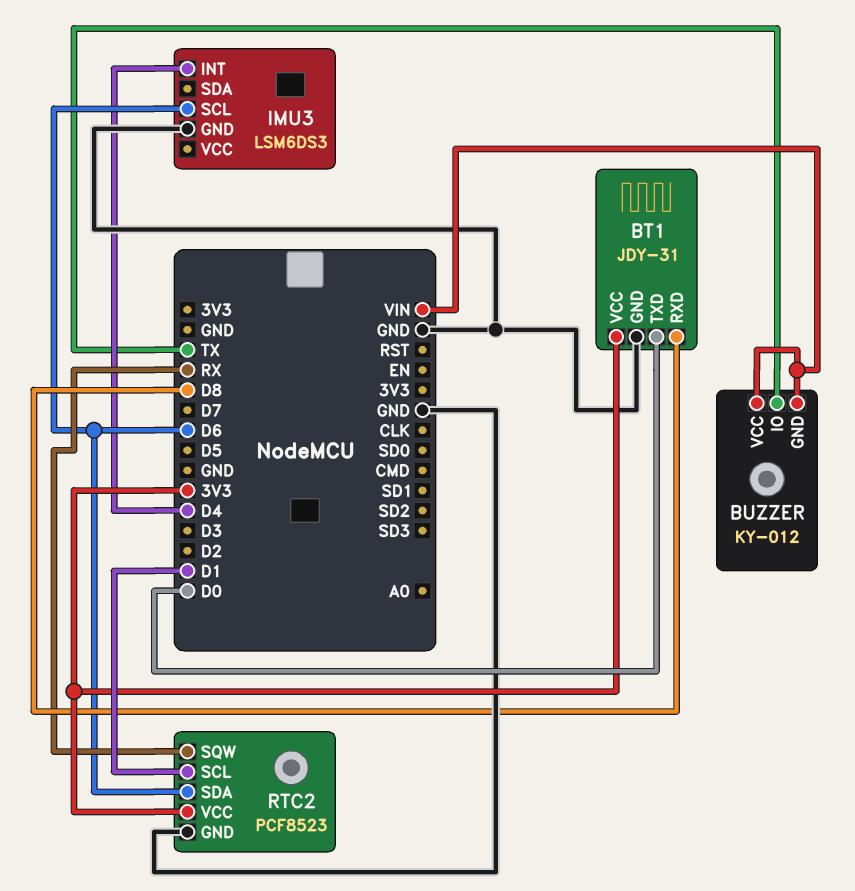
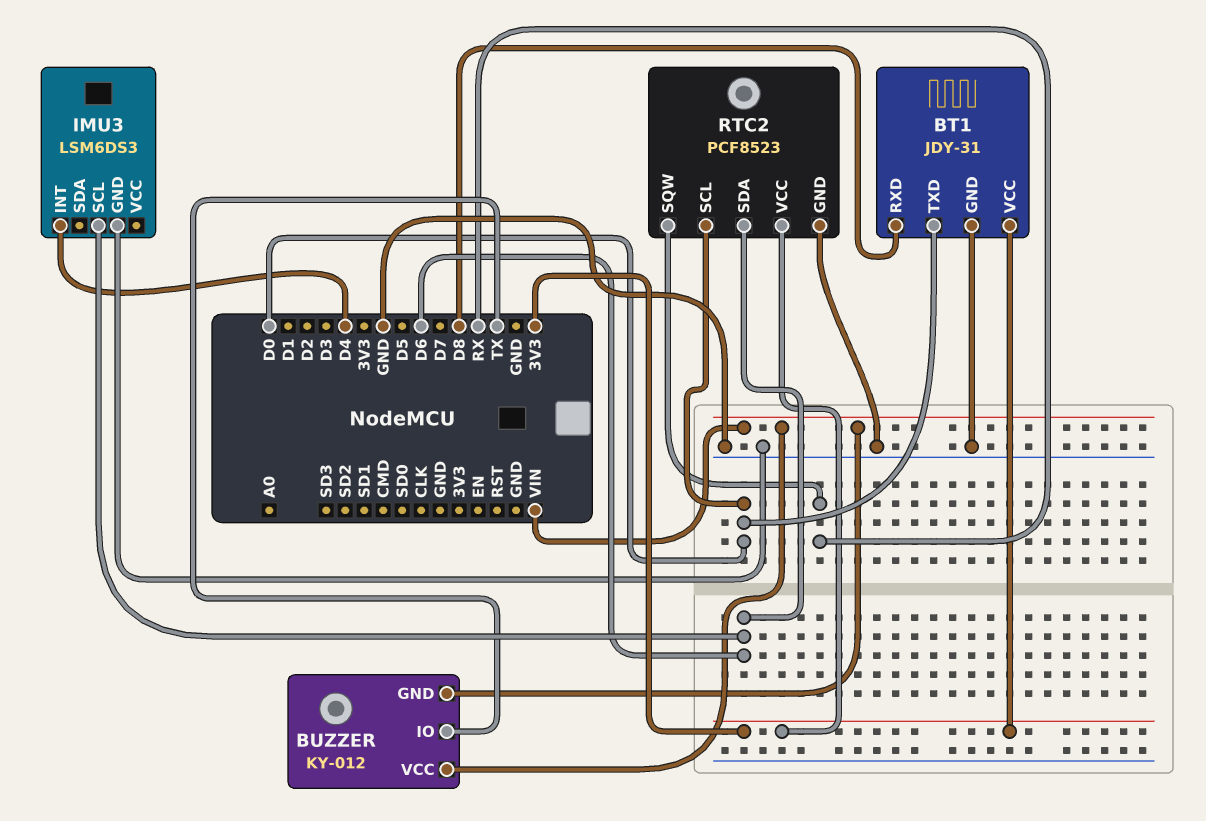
RTC2 pin SCL: D1 -> D0

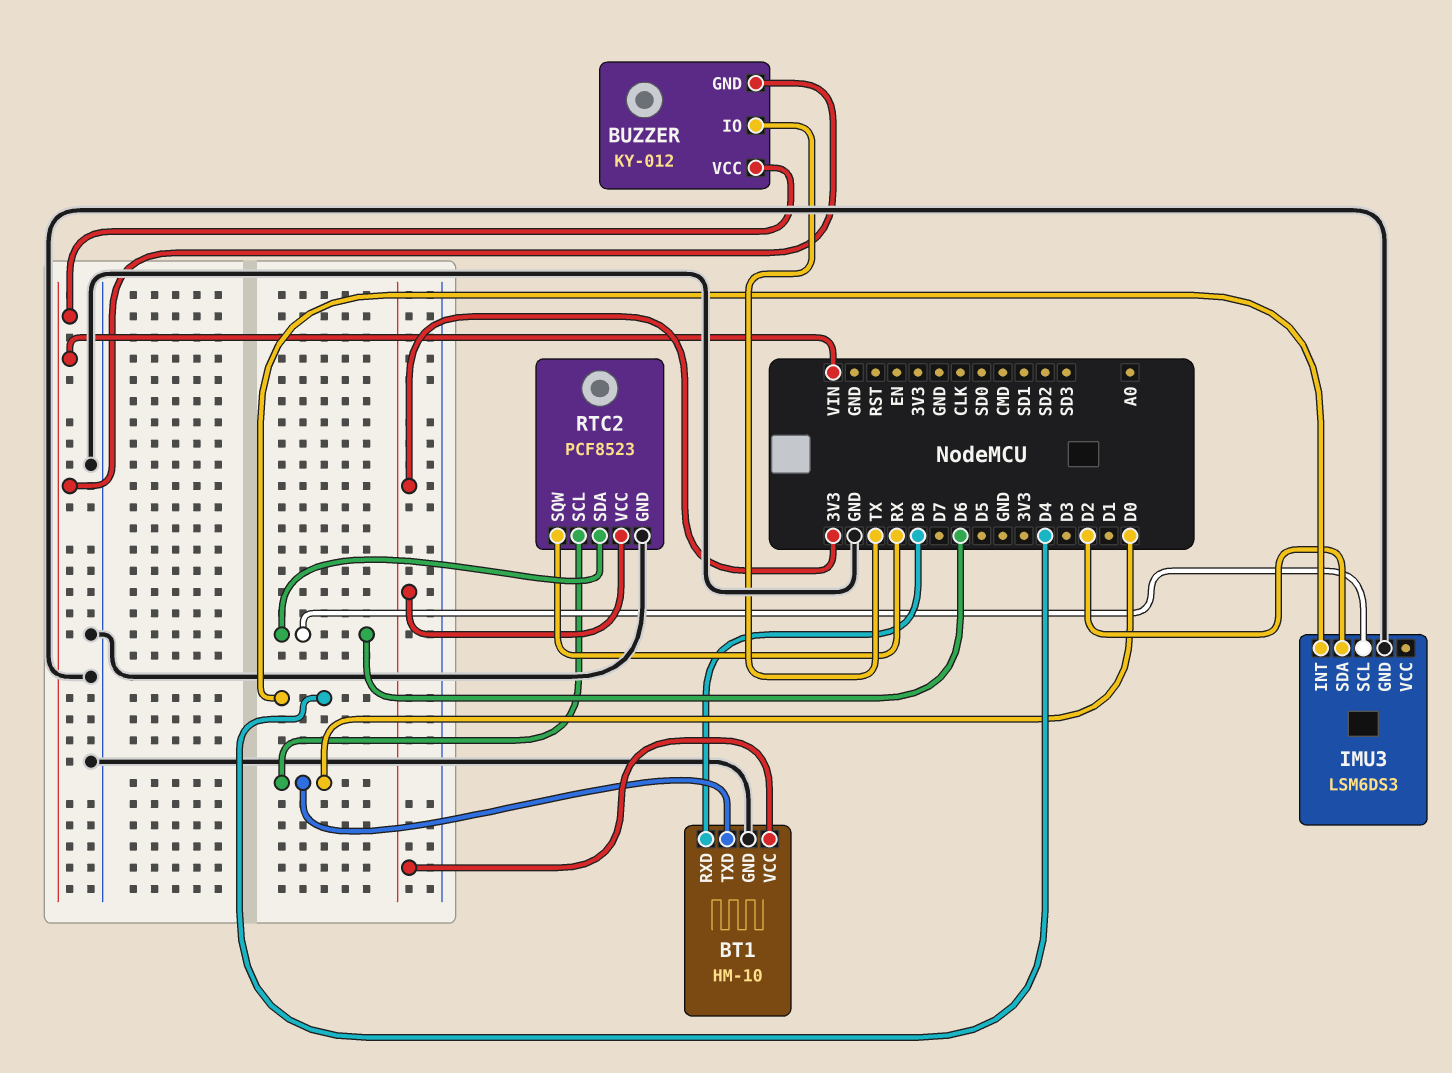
BT1: JDY-31 -> HM-10
IMU3 pin SDA: none -> D2

